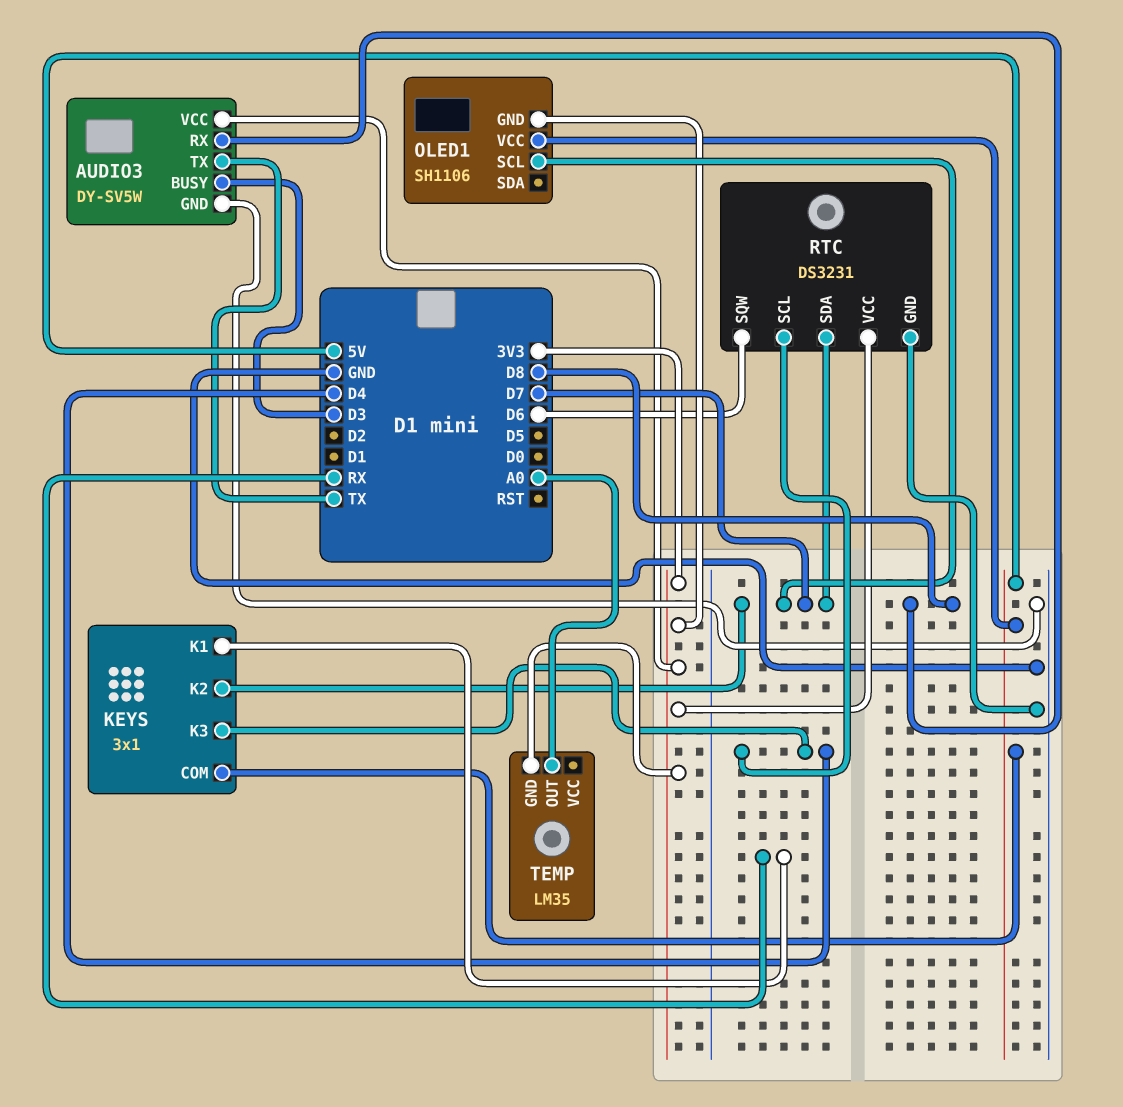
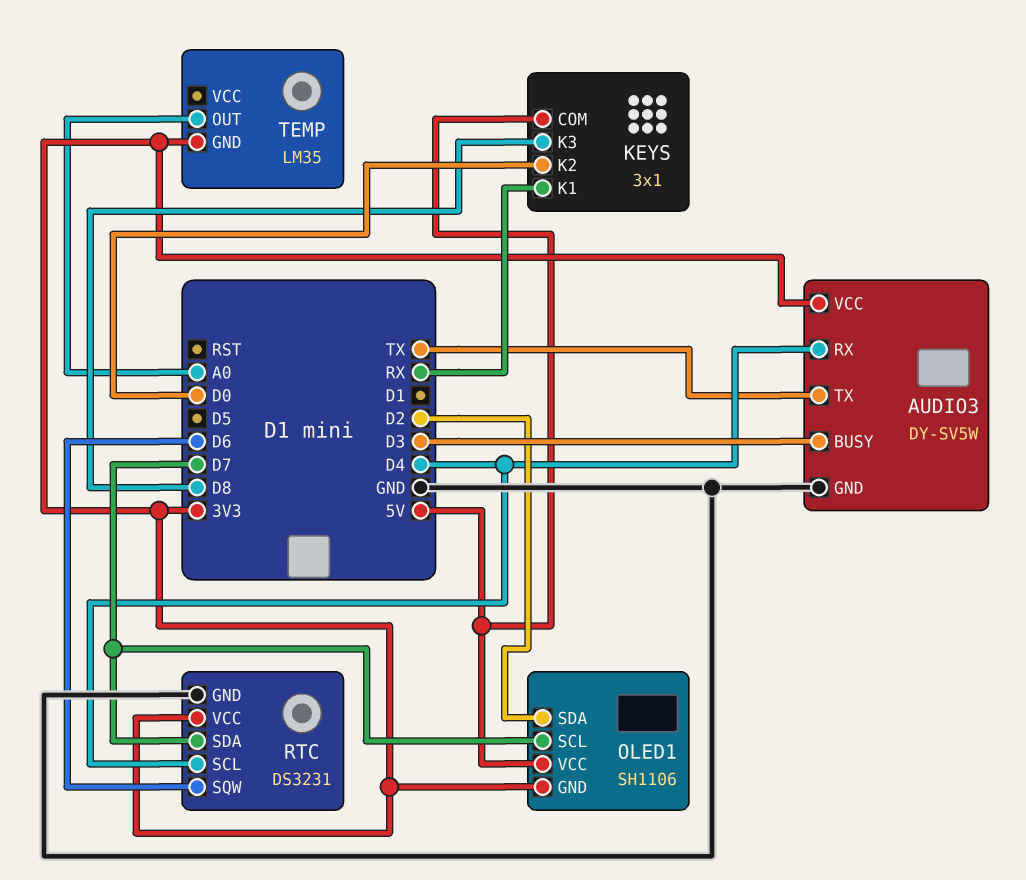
AUDIO3 pin RX: D8 -> D4
KEYS pin K2: D7 -> D0
KEYS pin K3: D4 -> D8
OLED1 pin SDA: none -> D2

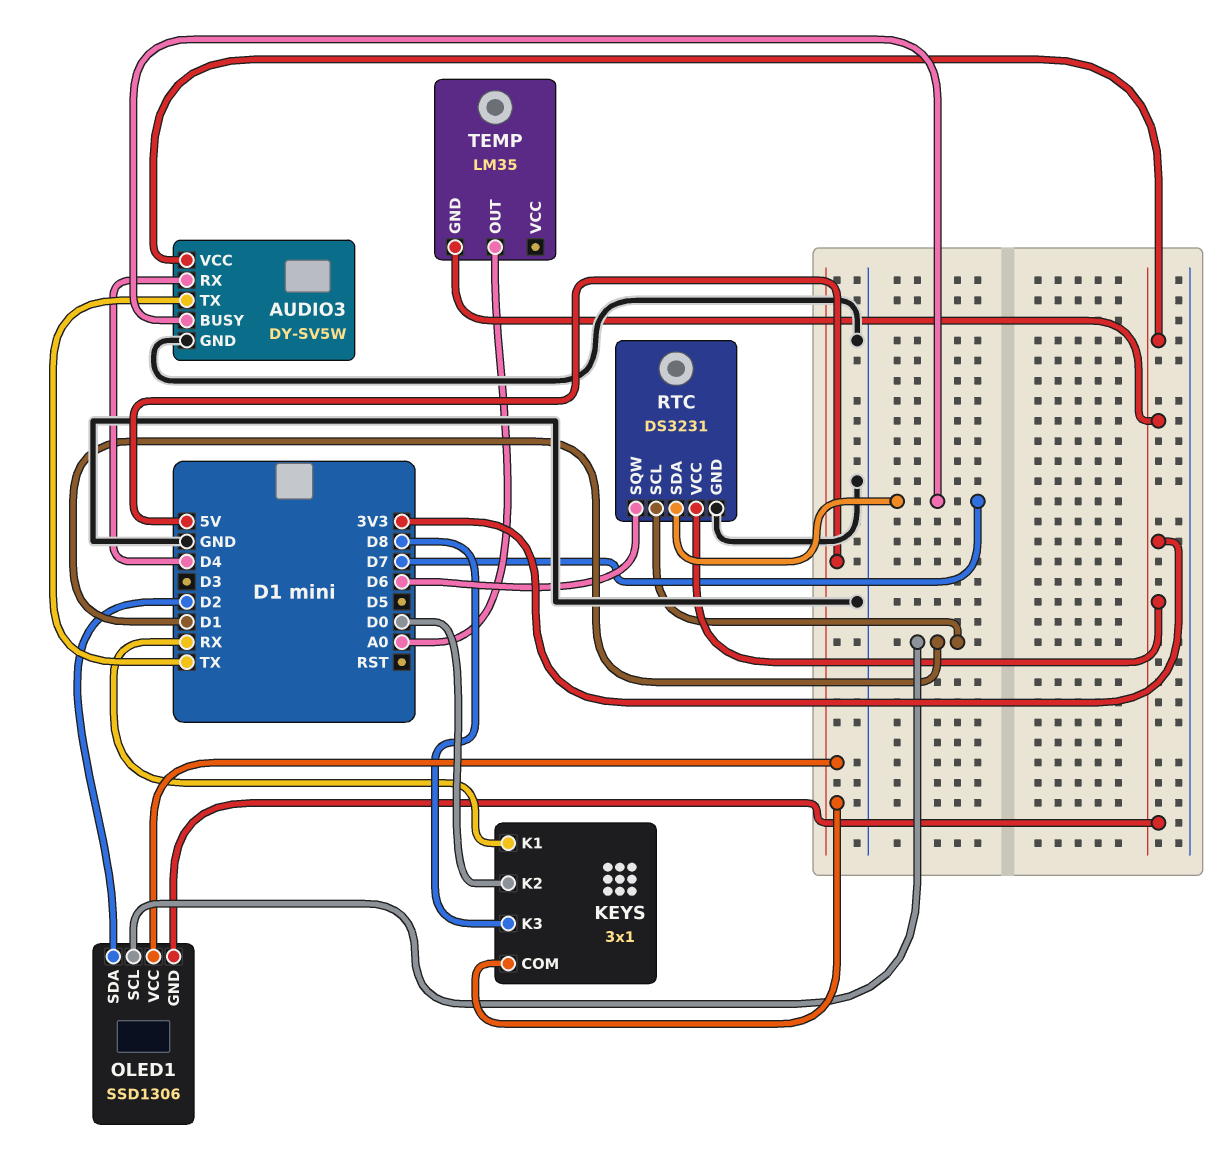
AUDIO3 pin BUSY: D3 -> D7
OLED1: SH1106 -> SSD1306
OLED1 pin SCL: D7 -> D1
RTC pin SCL: D4 -> D1

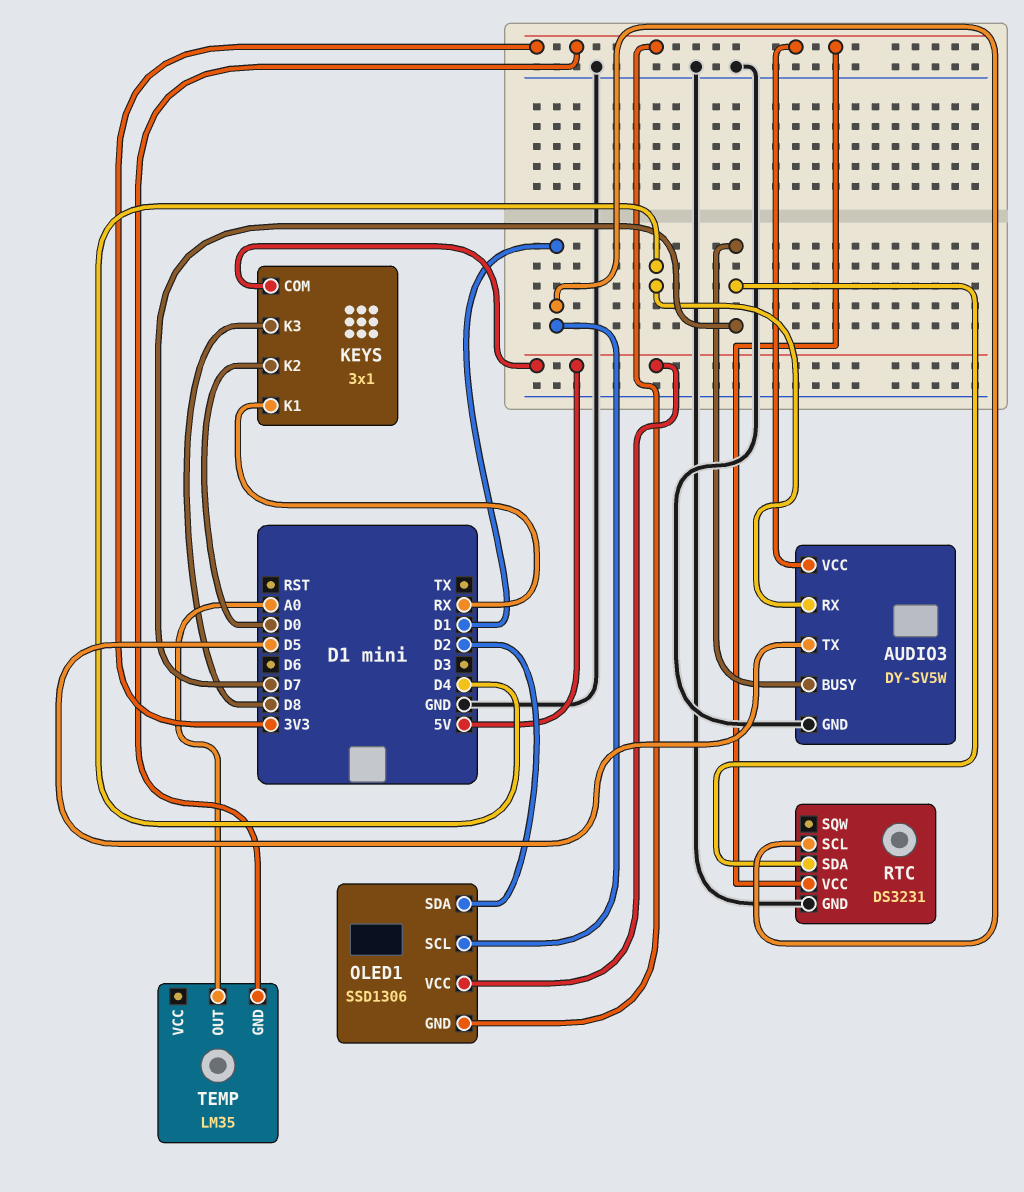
AUDIO3 pin TX: TX -> D5
RTC pin SQW: D6 -> none

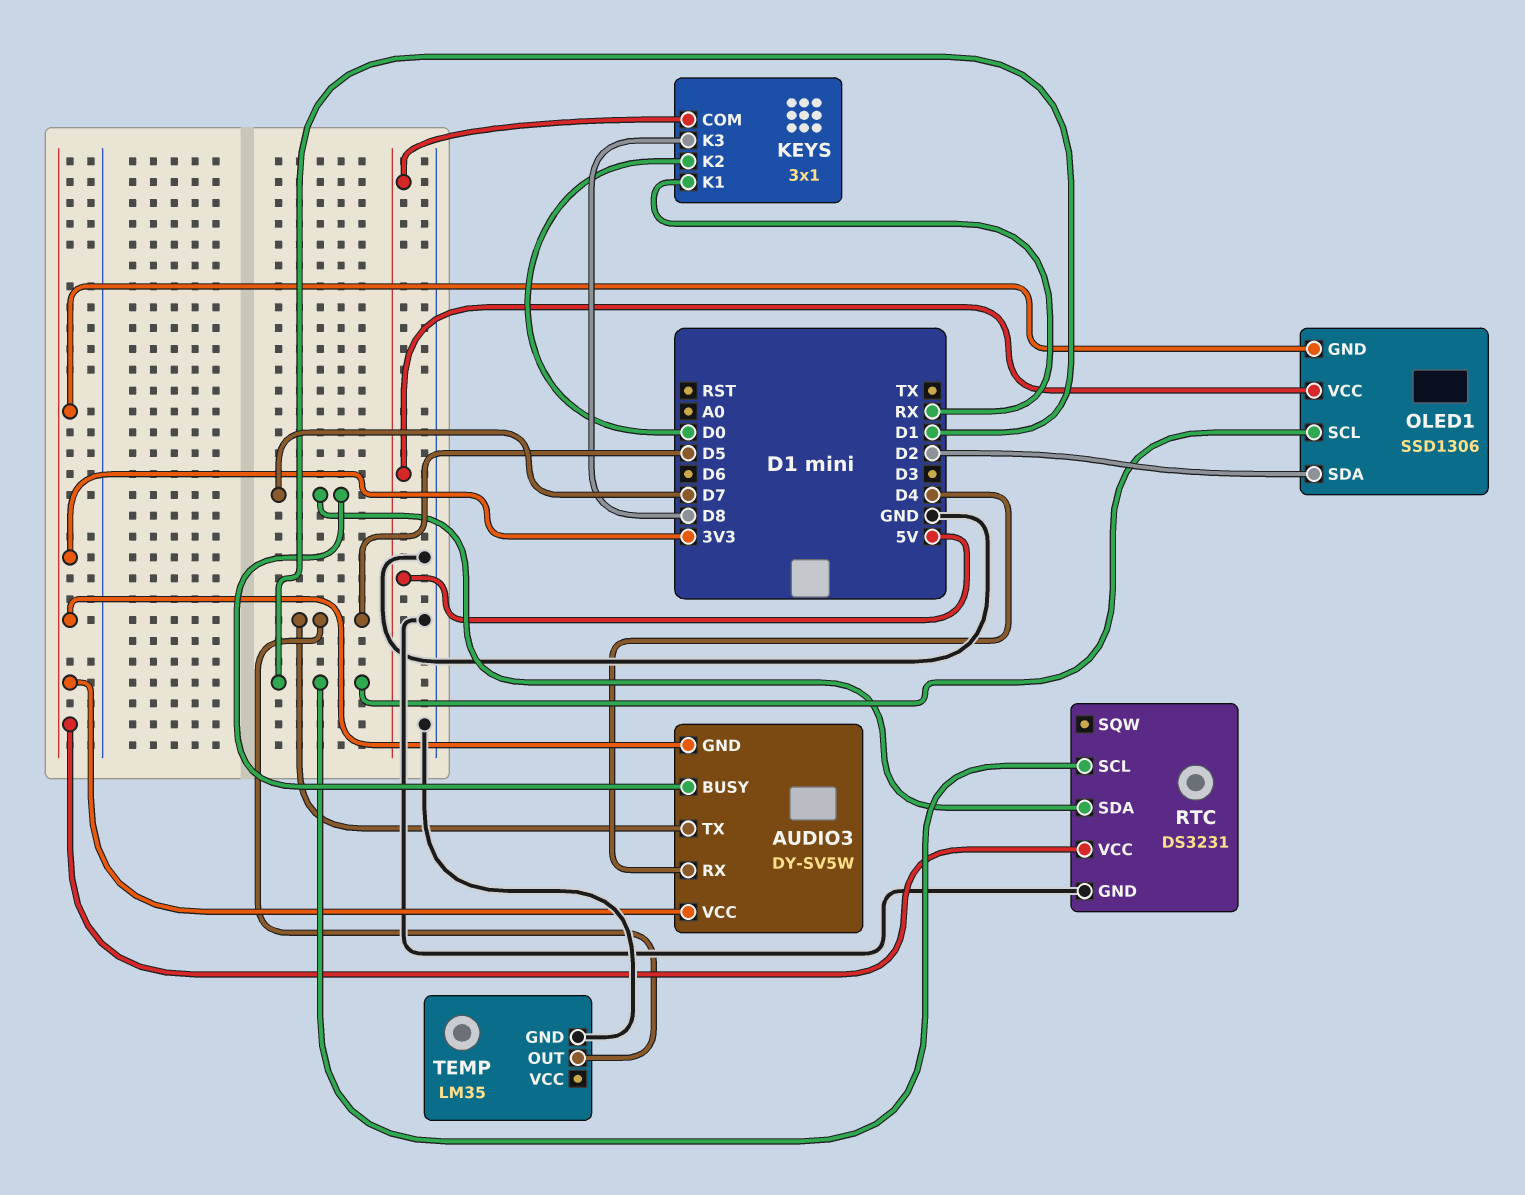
AUDIO3 pin GND: GND -> 3V3
TEMP pin GND: 3V3 -> GND
TEMP pin OUT: A0 -> D5

